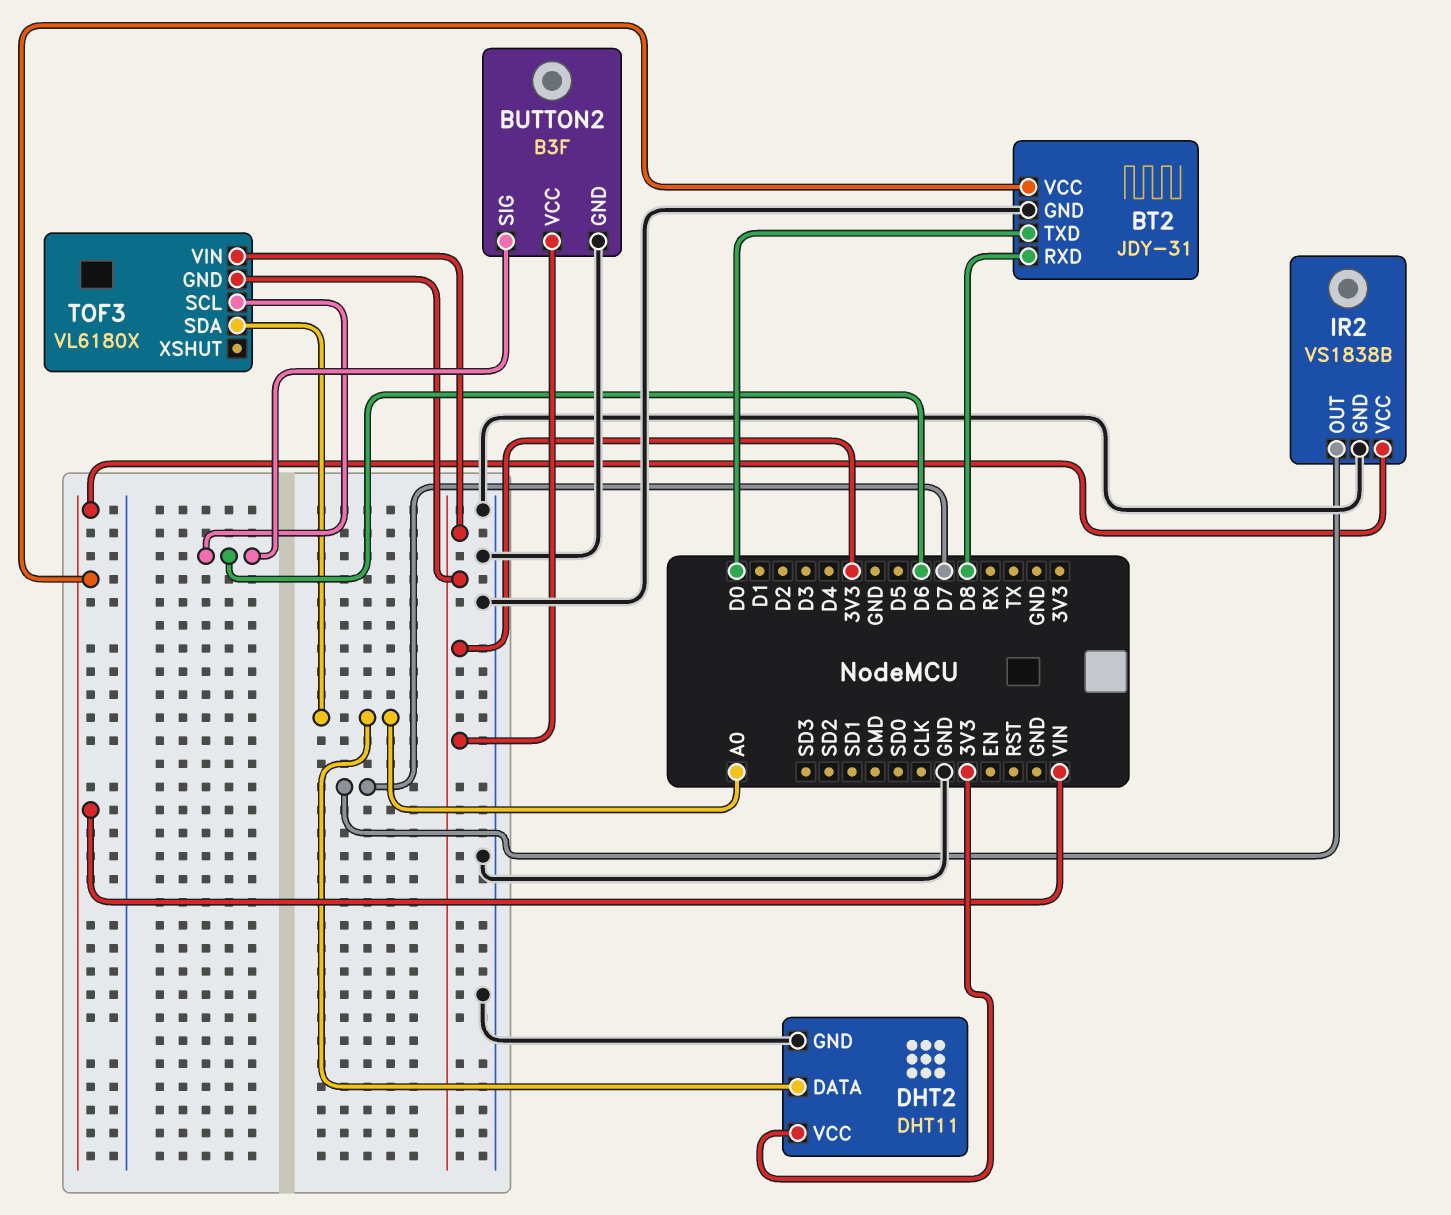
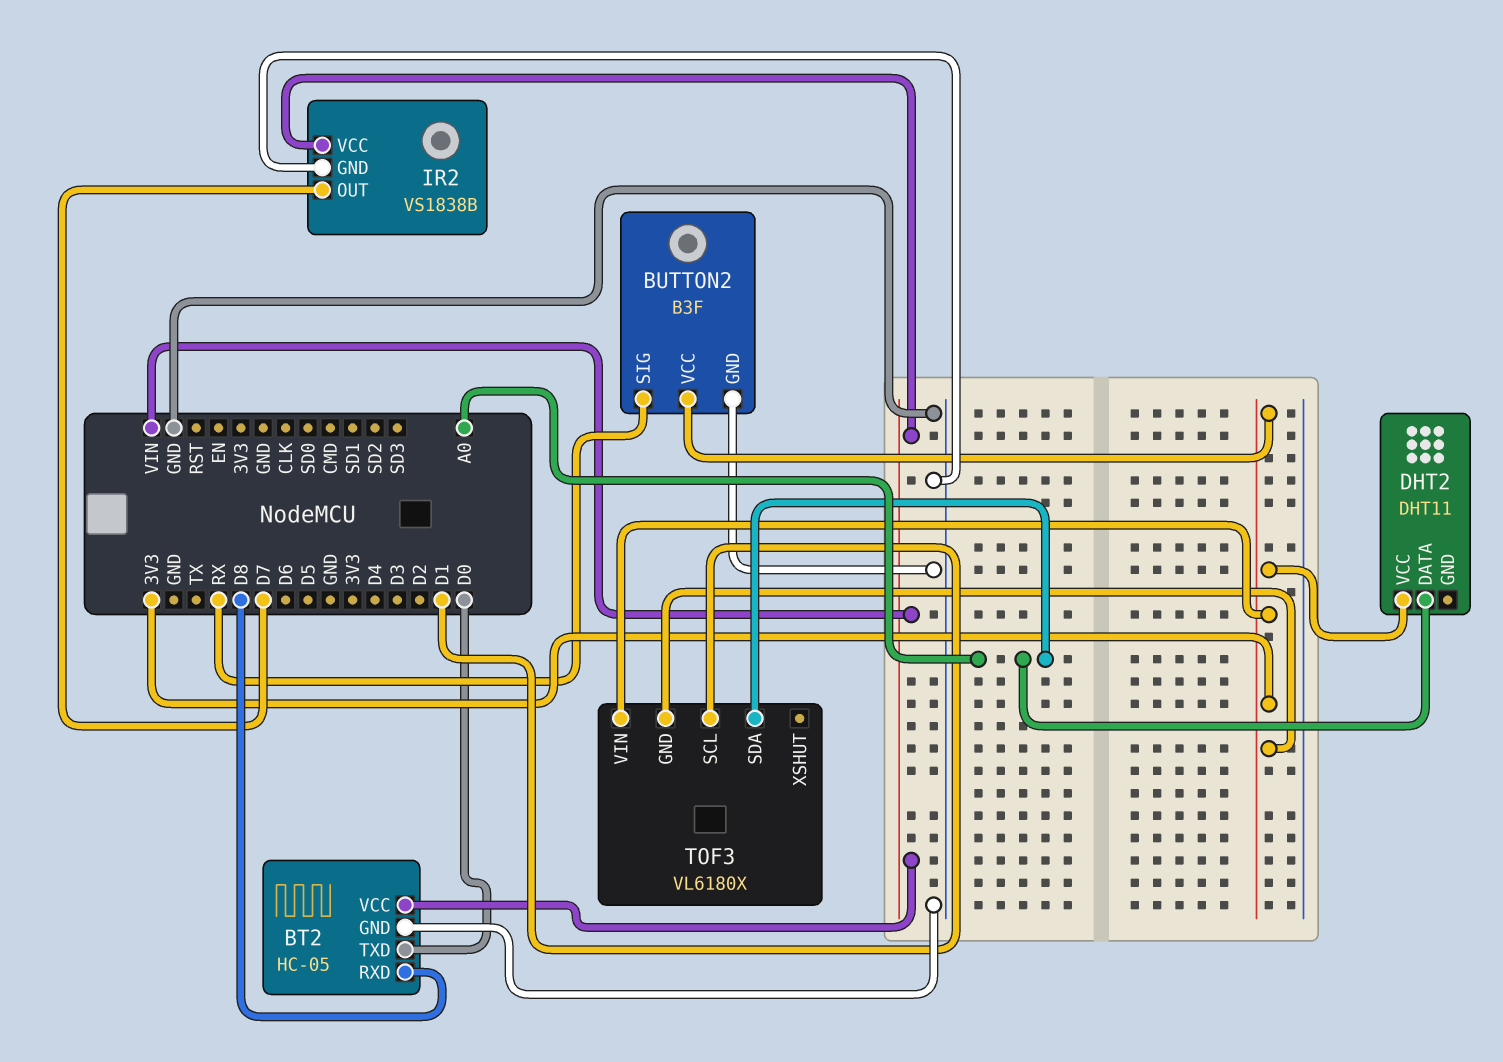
BT2: JDY-31 -> HC-05
BUTTON2 pin SIG: D6 -> RX
DHT2 pin GND: GND -> none
TOF3 pin SCL: D6 -> D1

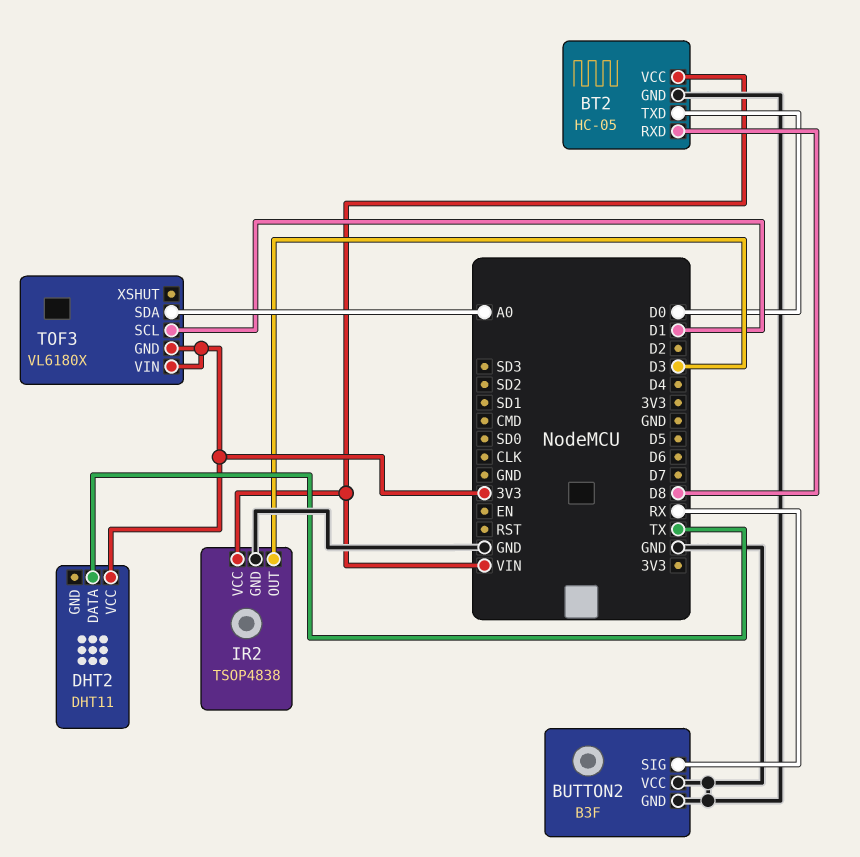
BUTTON2 pin VCC: 3V3 -> GND
DHT2 pin DATA: A0 -> TX
IR2: VS1838B -> TSOP4838
IR2 pin OUT: D7 -> D3

